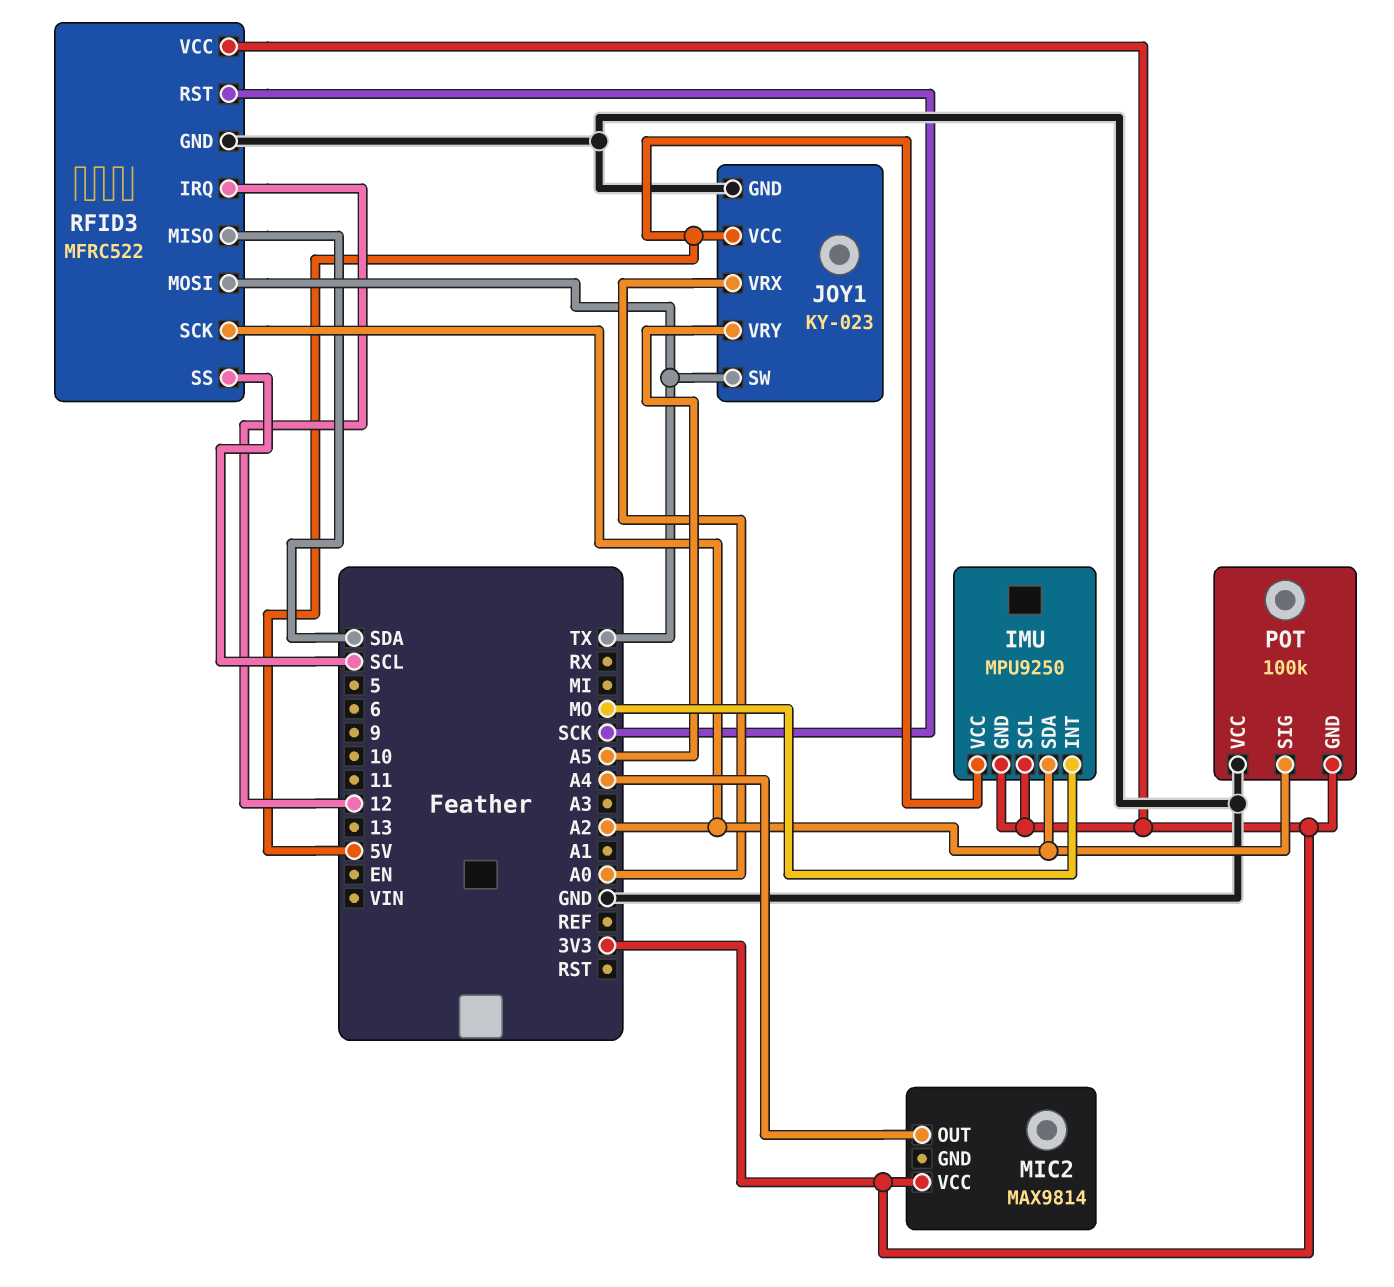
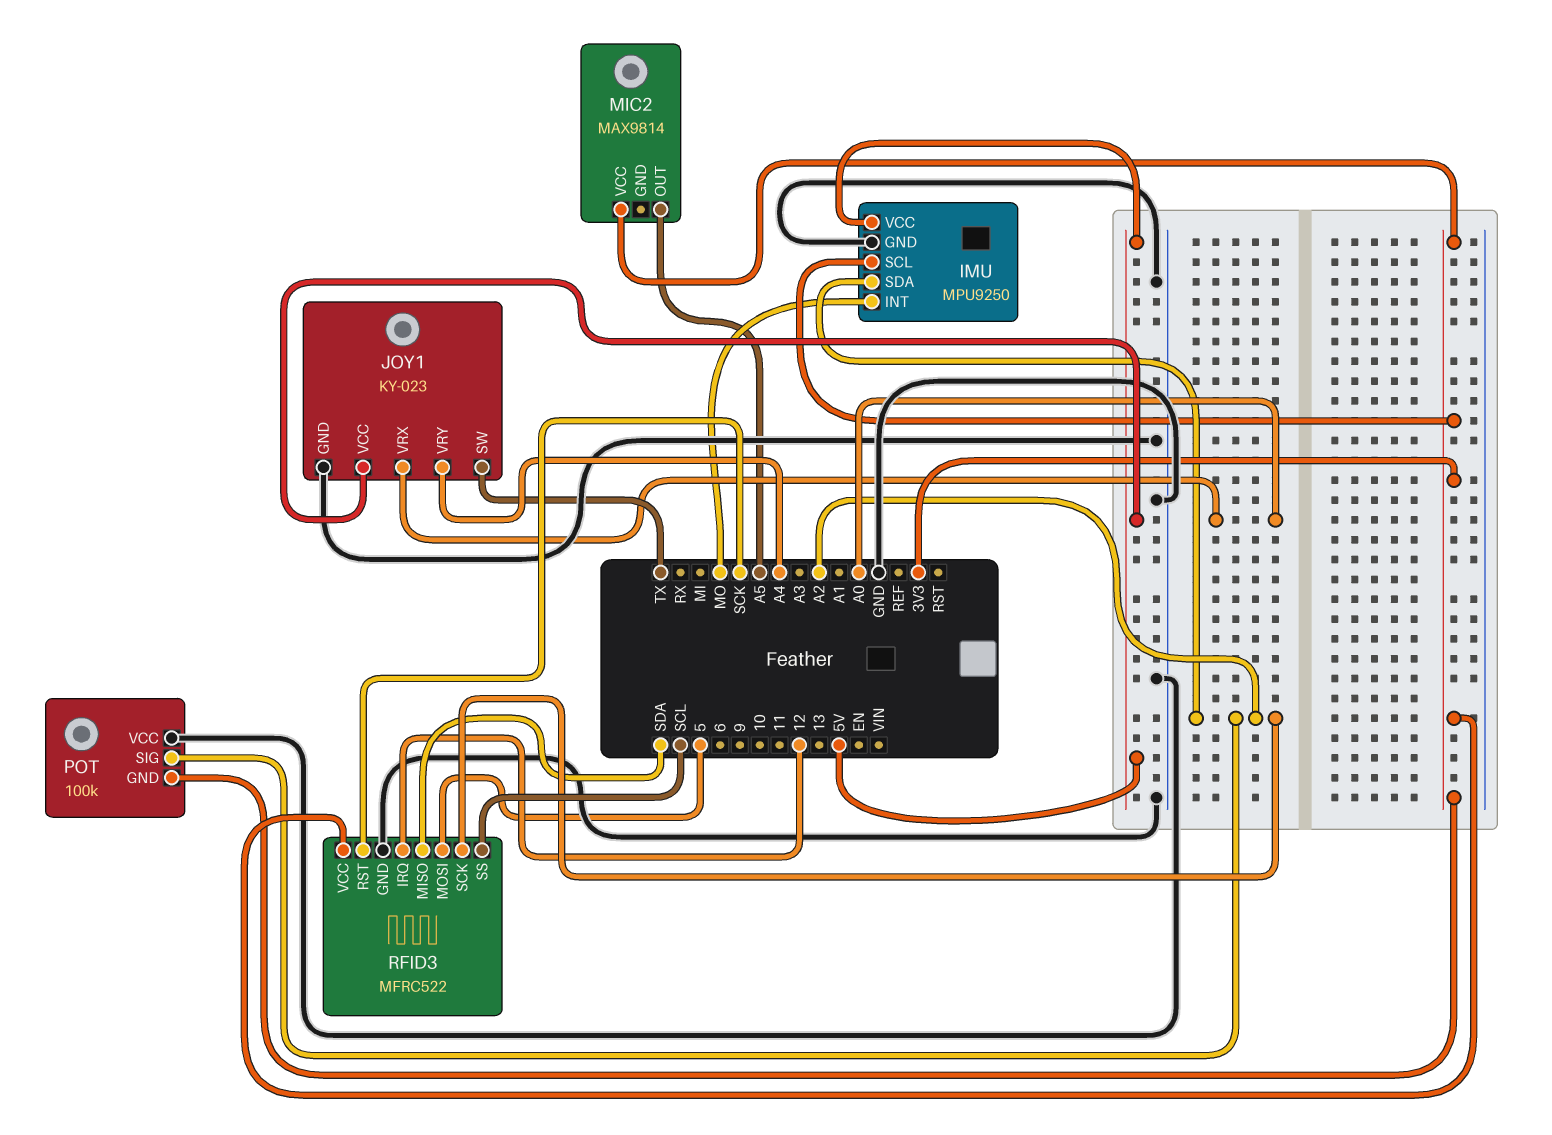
IMU pin GND: 3V3 -> GND
JOY1 pin VRY: A5 -> A4
MIC2 pin OUT: A4 -> A5
RFID3 pin MOSI: TX -> 5

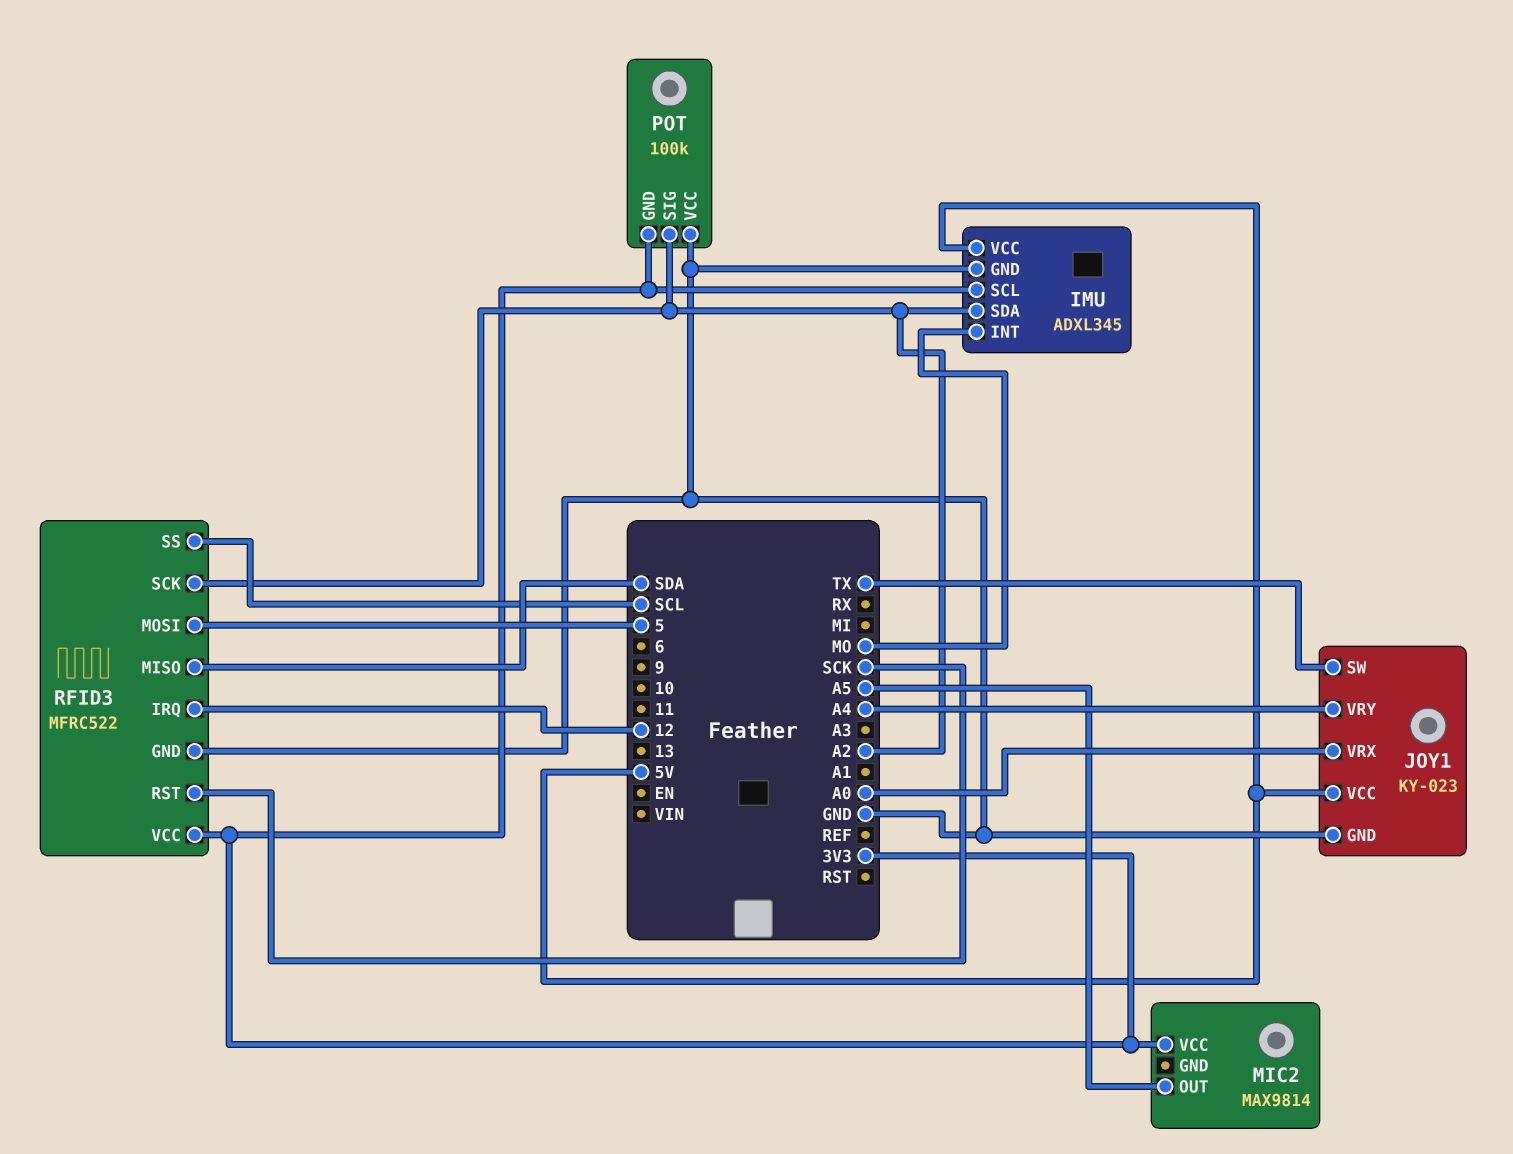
IMU: MPU9250 -> ADXL345

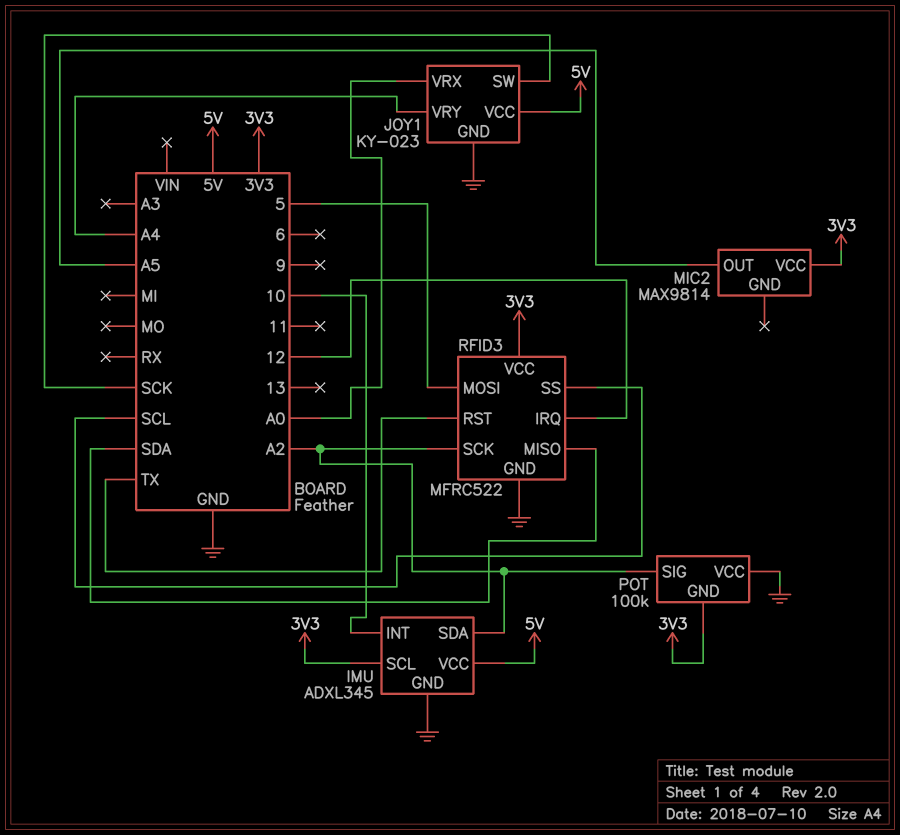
IMU pin INT: MO -> 10
JOY1 pin SW: TX -> SCK
RFID3 pin RST: SCK -> TX

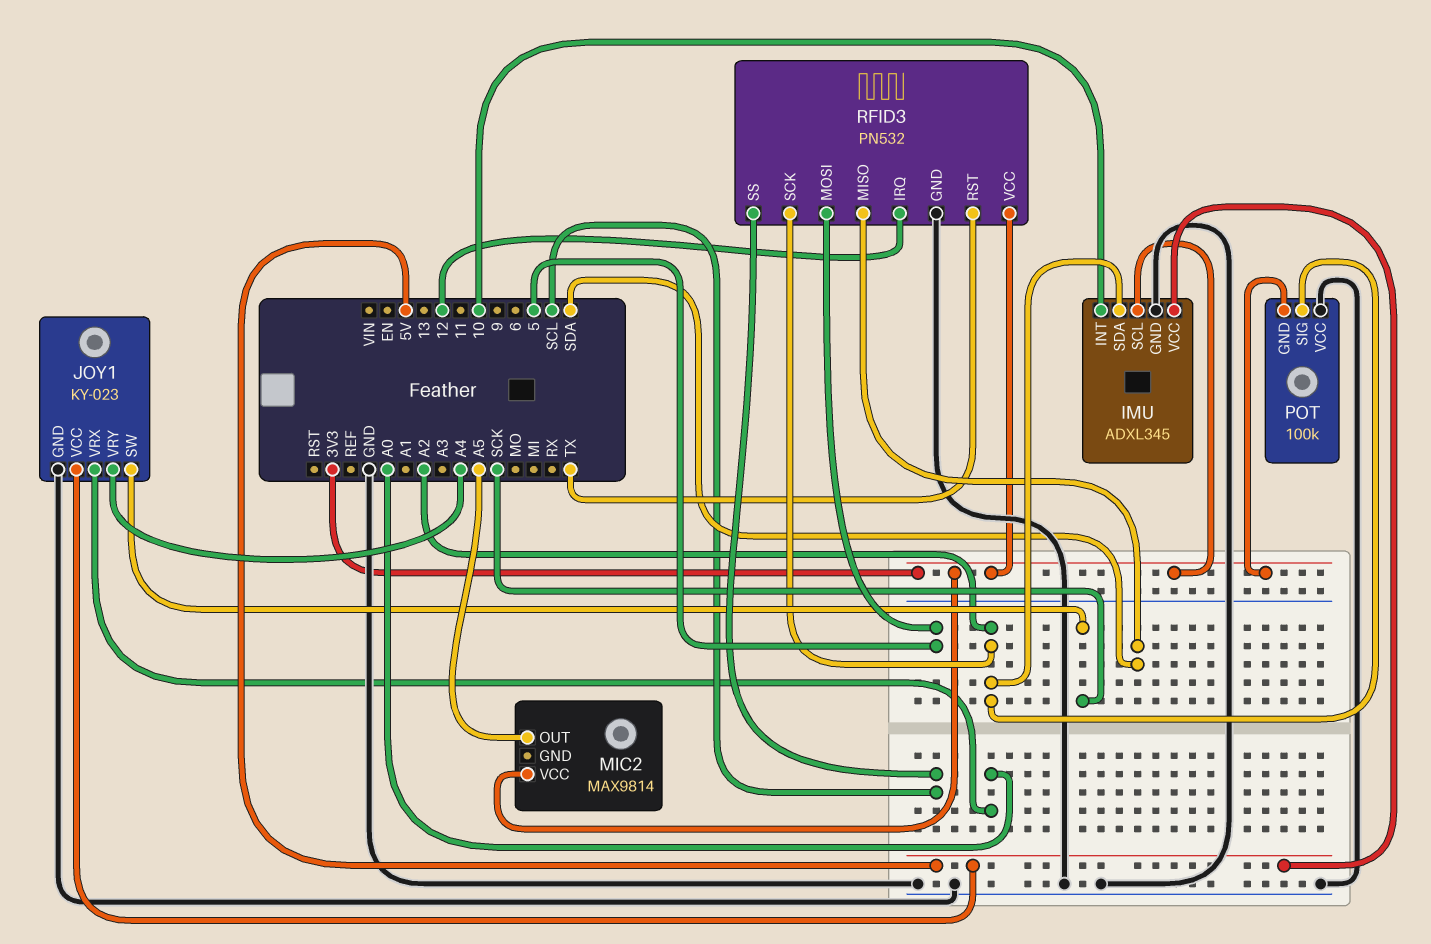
RFID3: MFRC522 -> PN532

